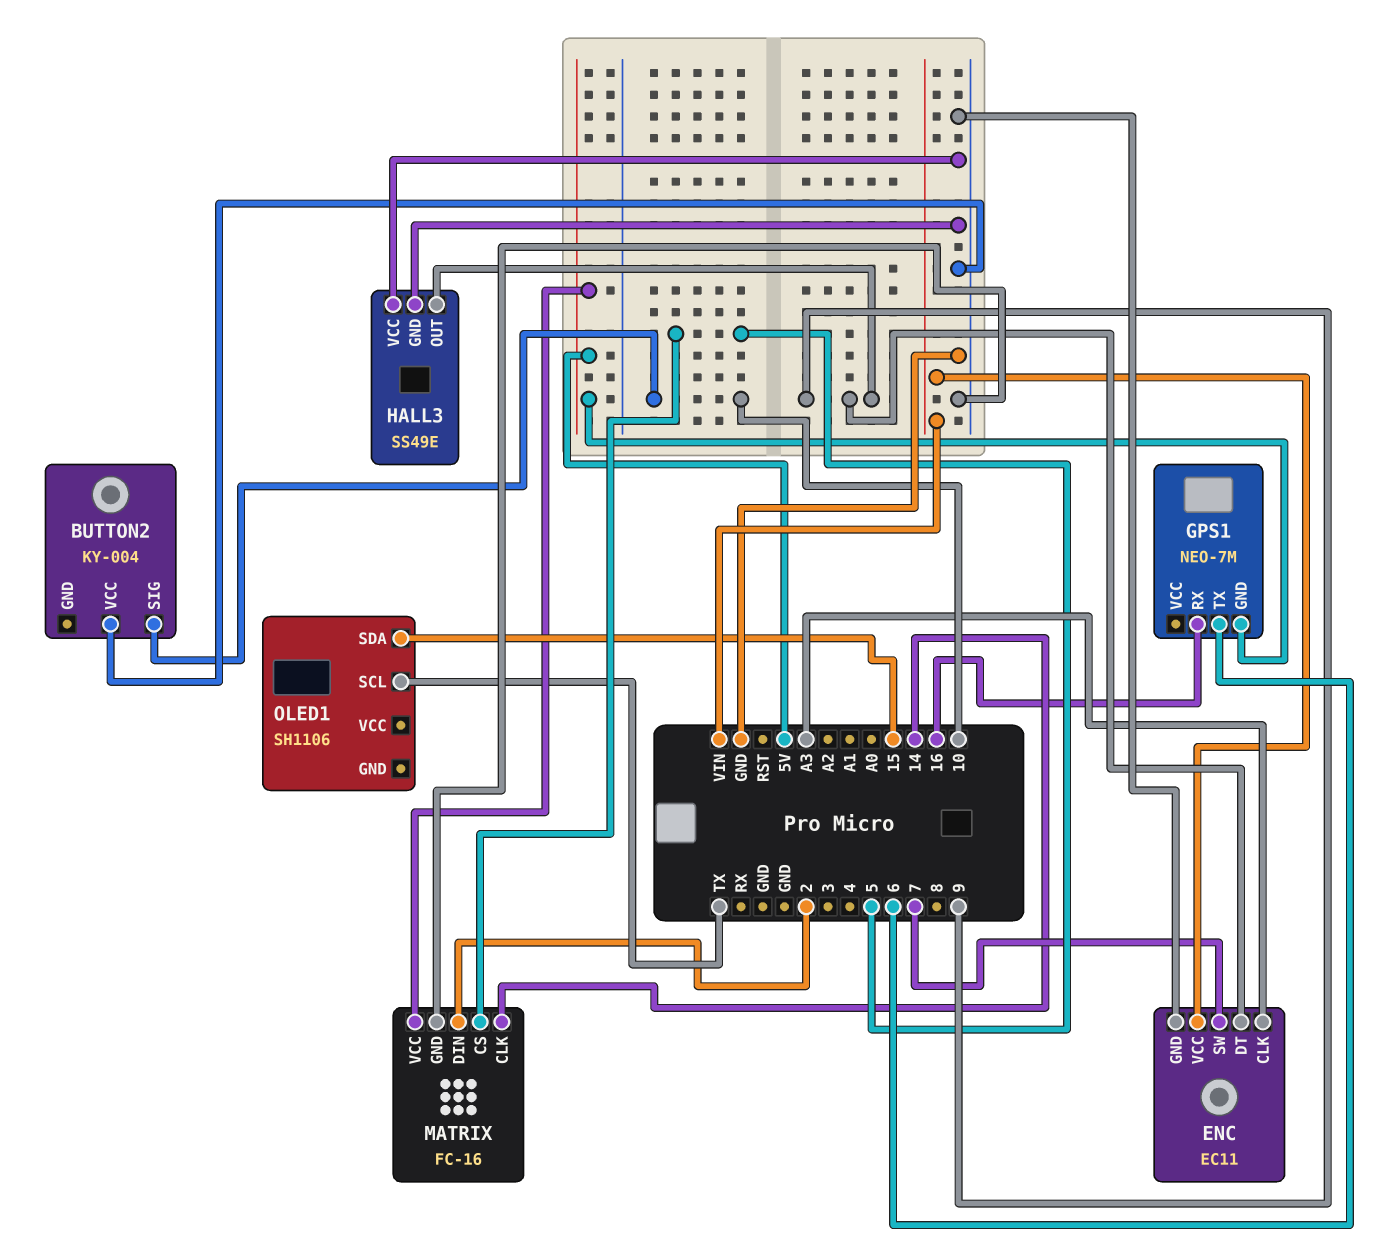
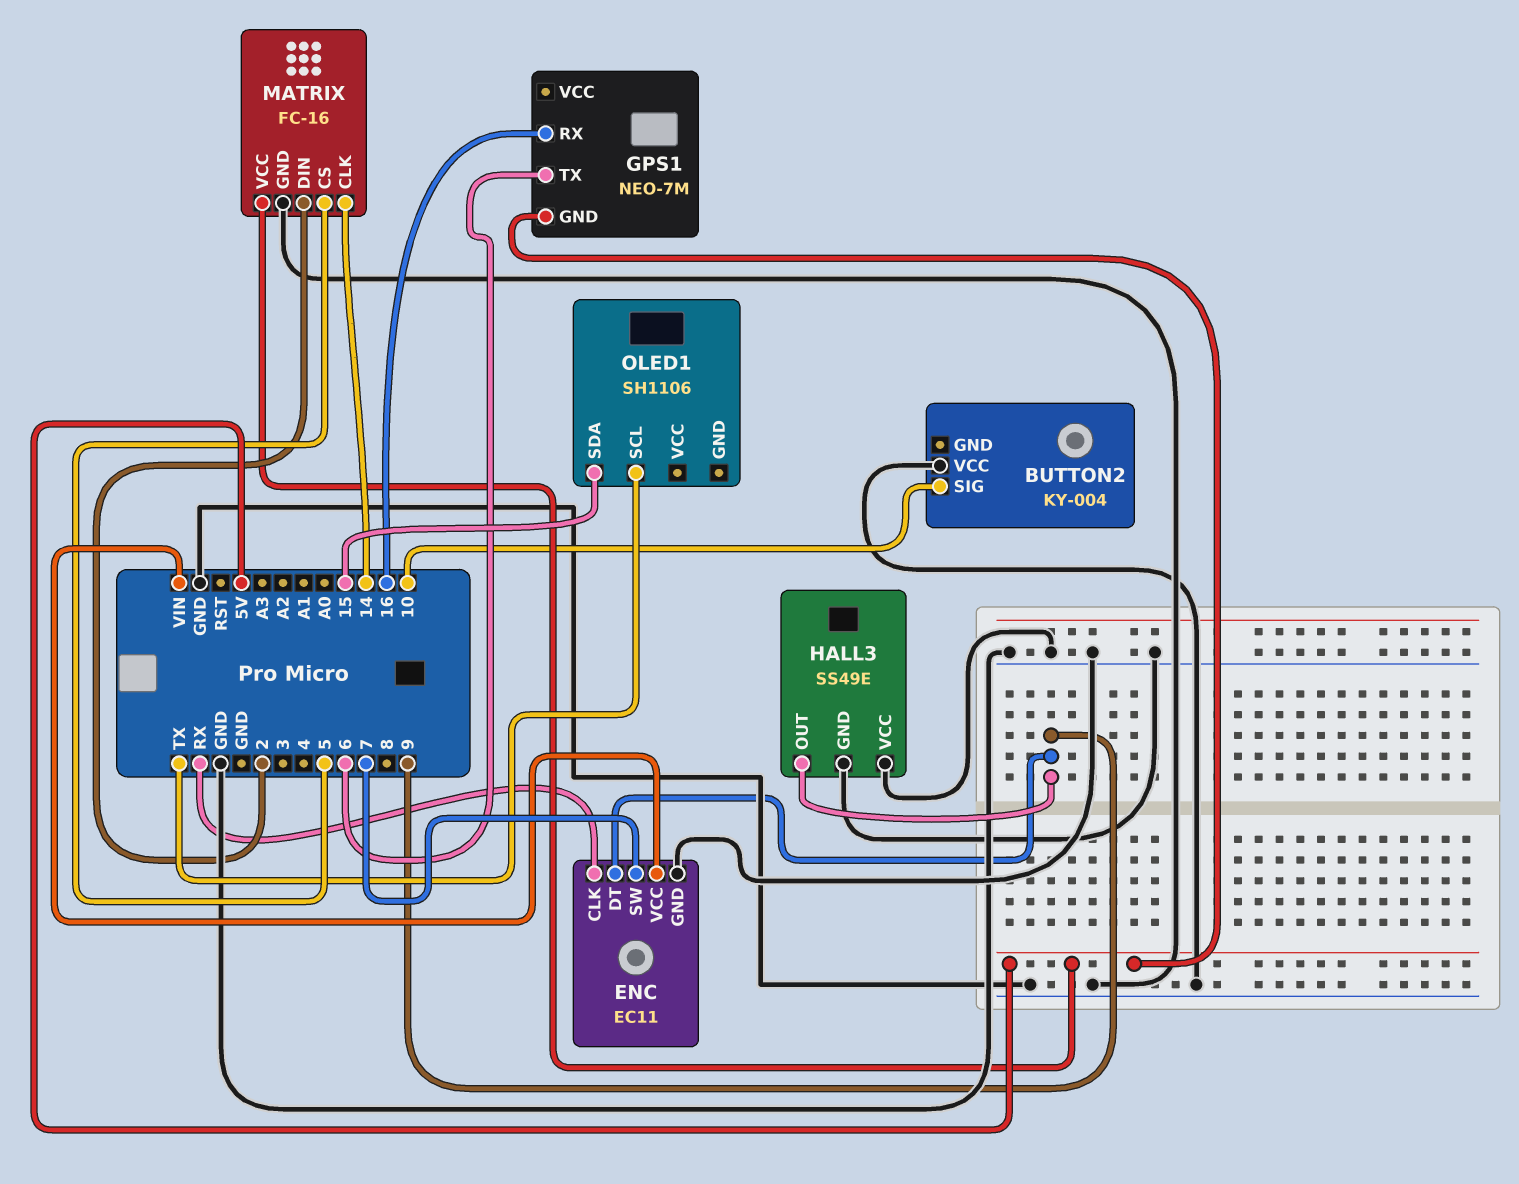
ENC pin CLK: A3 -> RX

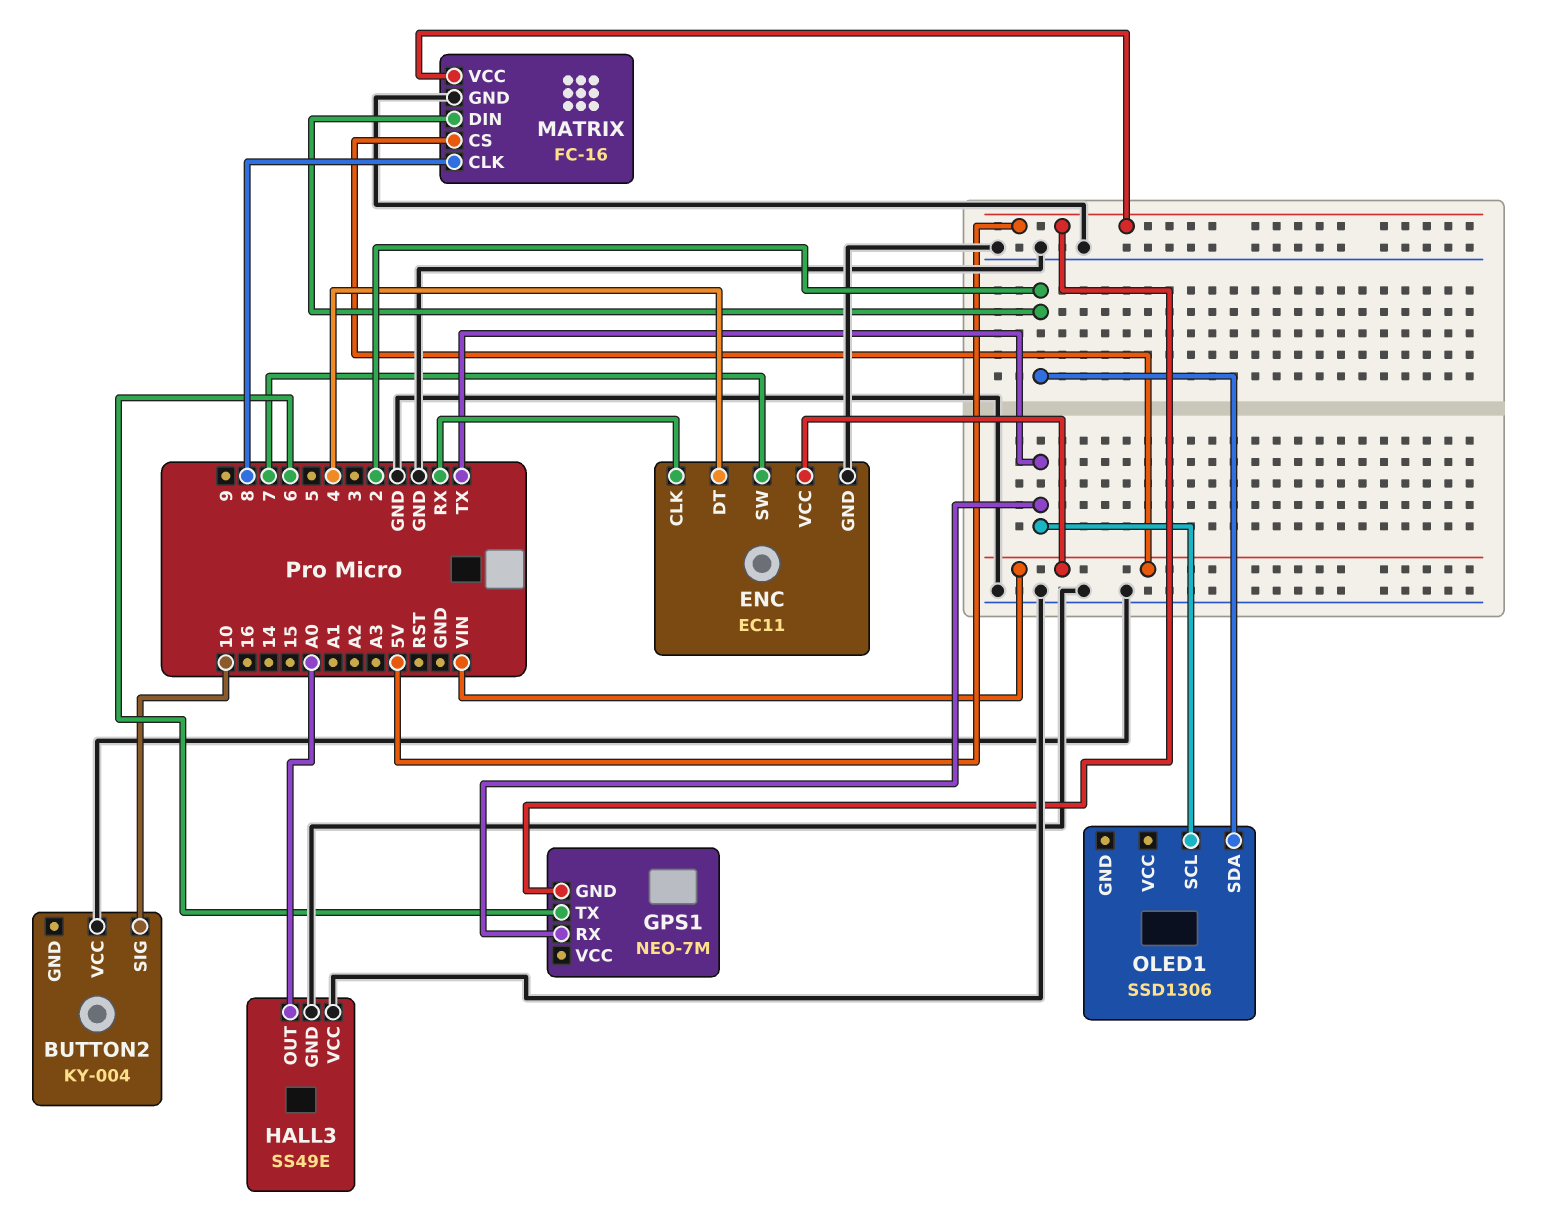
ENC pin DT: 9 -> 4
GPS1 pin RX: 16 -> TX
HALL3 pin OUT: 9 -> A0
MATRIX pin CLK: 14 -> 8
MATRIX pin CS: 5 -> VIN
OLED1: SH1106 -> SSD1306
OLED1 pin SDA: 15 -> 2

